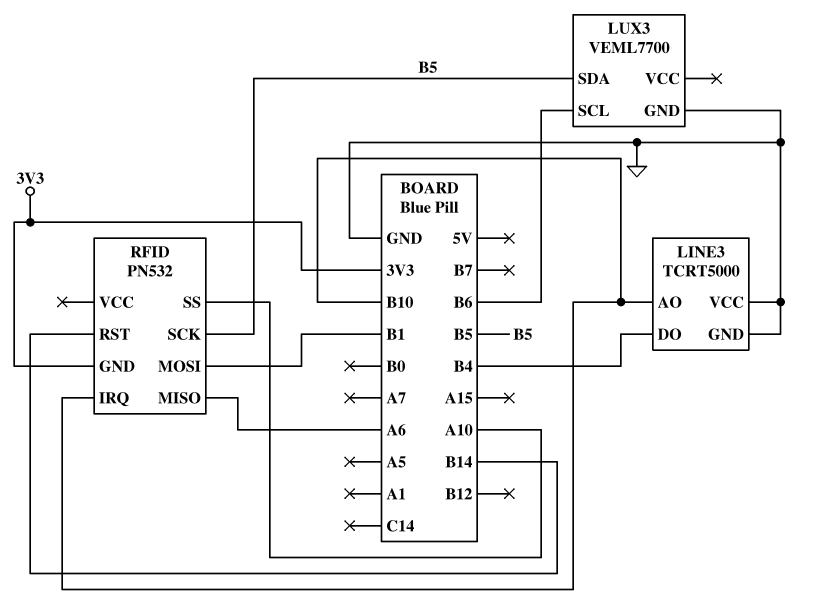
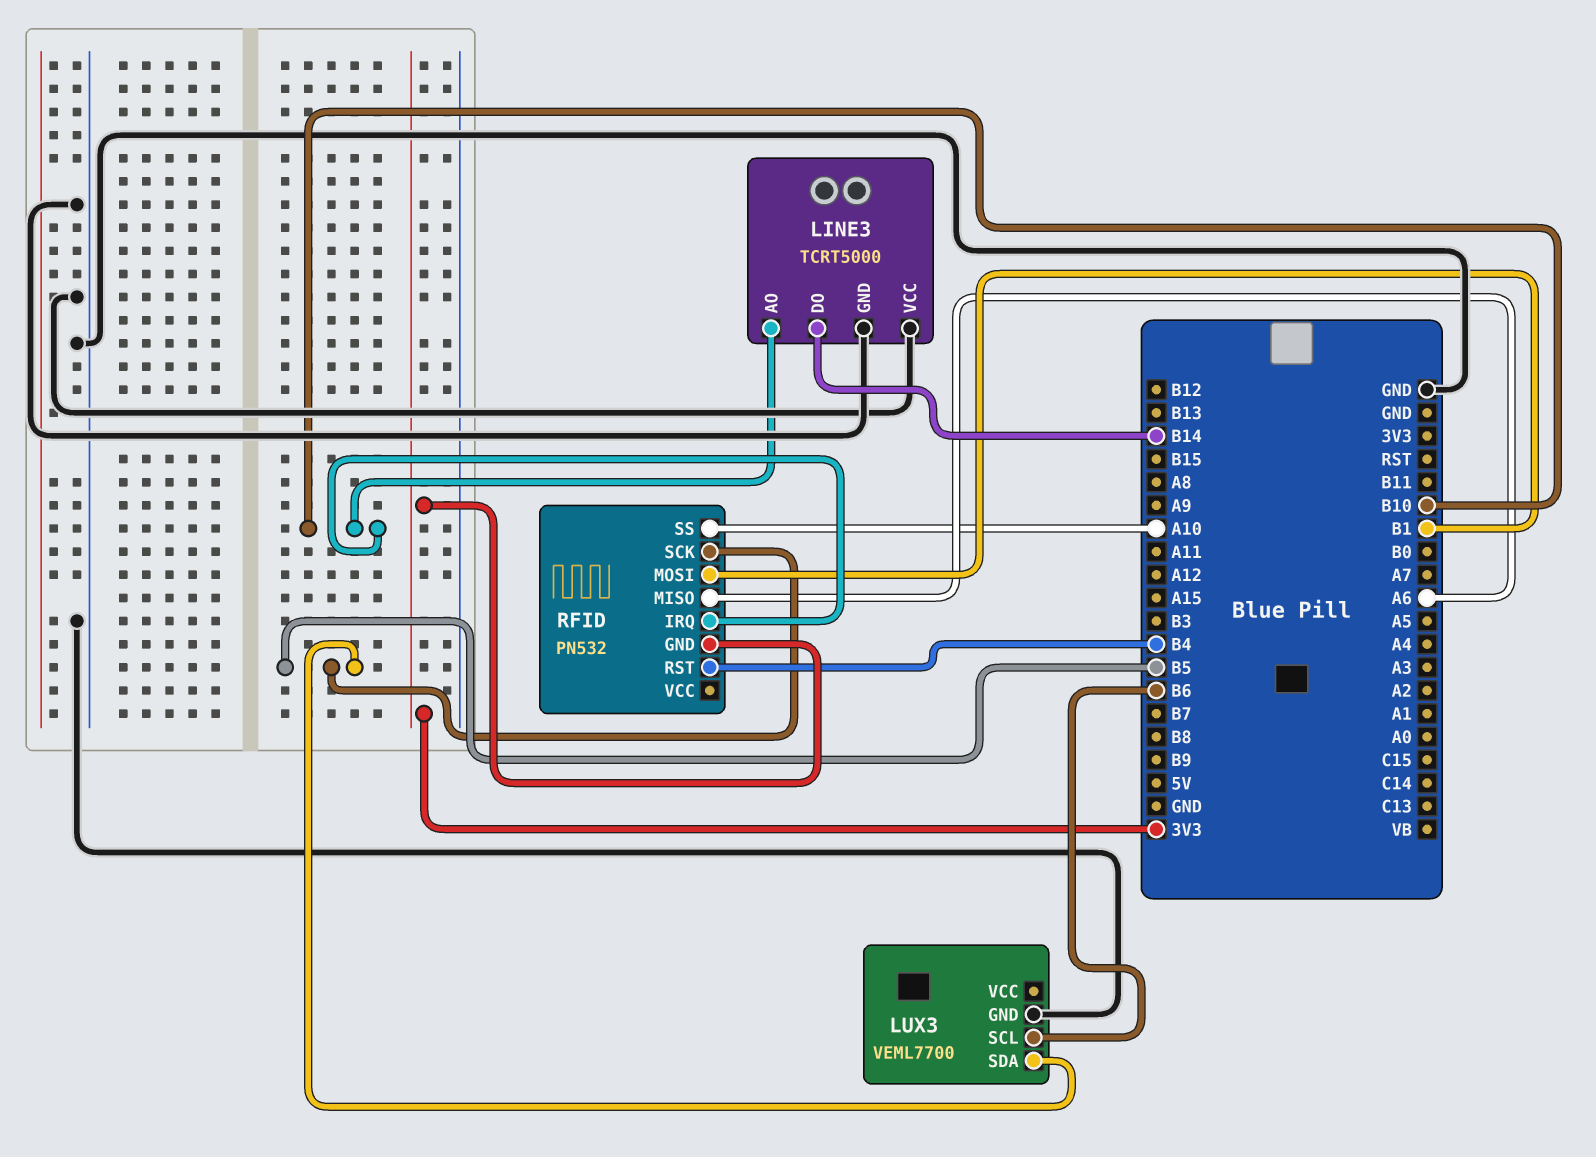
LINE3 pin DO: B4 -> B14
RFID pin RST: B14 -> B4

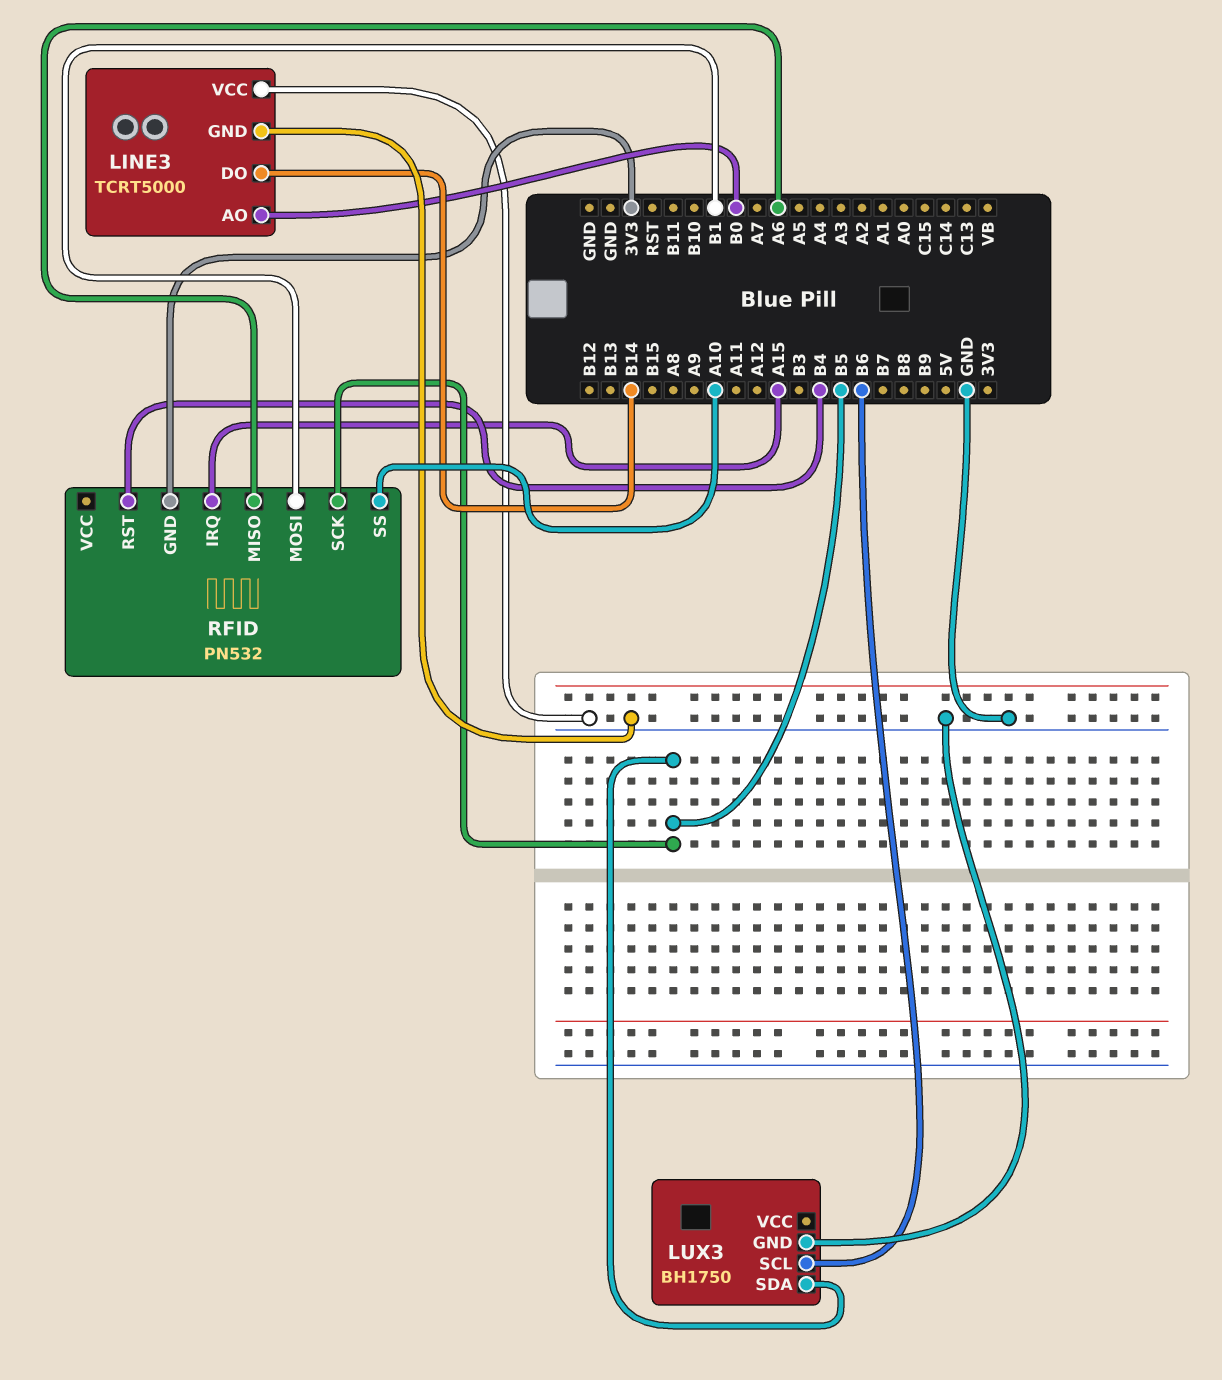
LINE3 pin AO: B10 -> B0
LUX3: VEML7700 -> BH1750
RFID pin IRQ: B10 -> A15

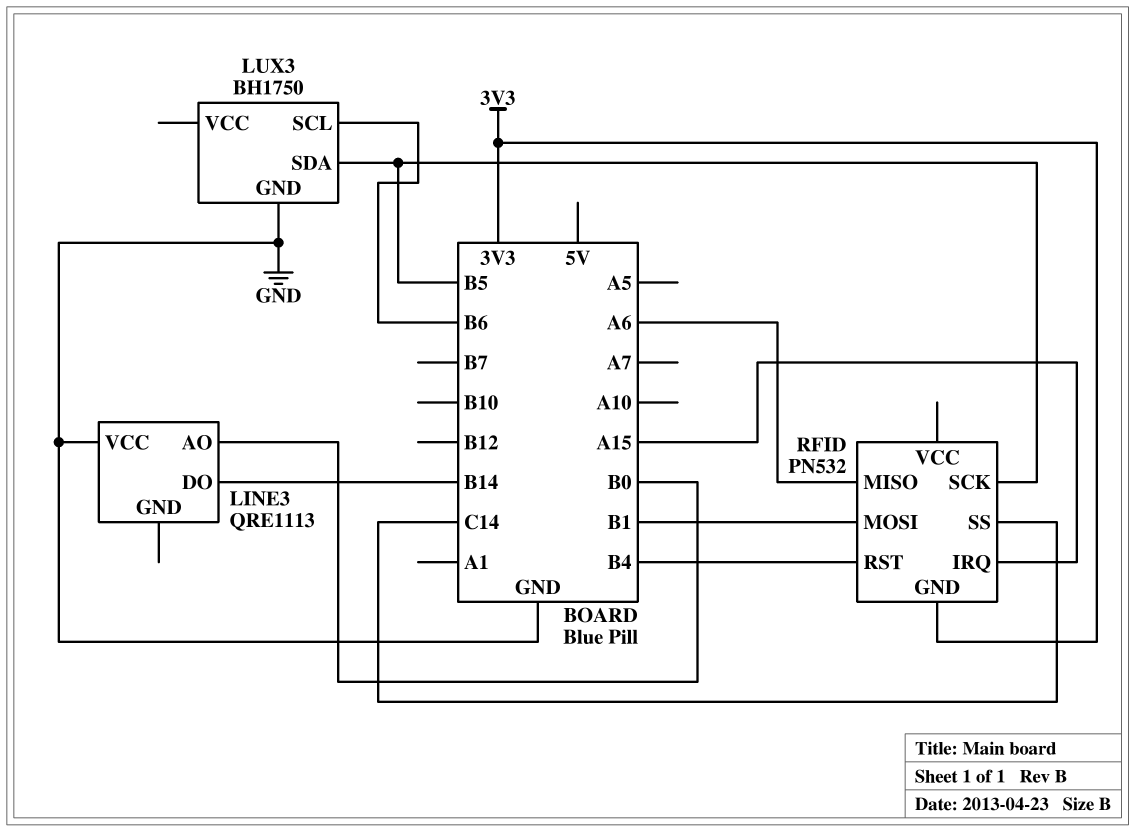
LINE3: TCRT5000 -> QRE1113
LINE3 pin GND: GND -> none
RFID pin SS: A10 -> C14

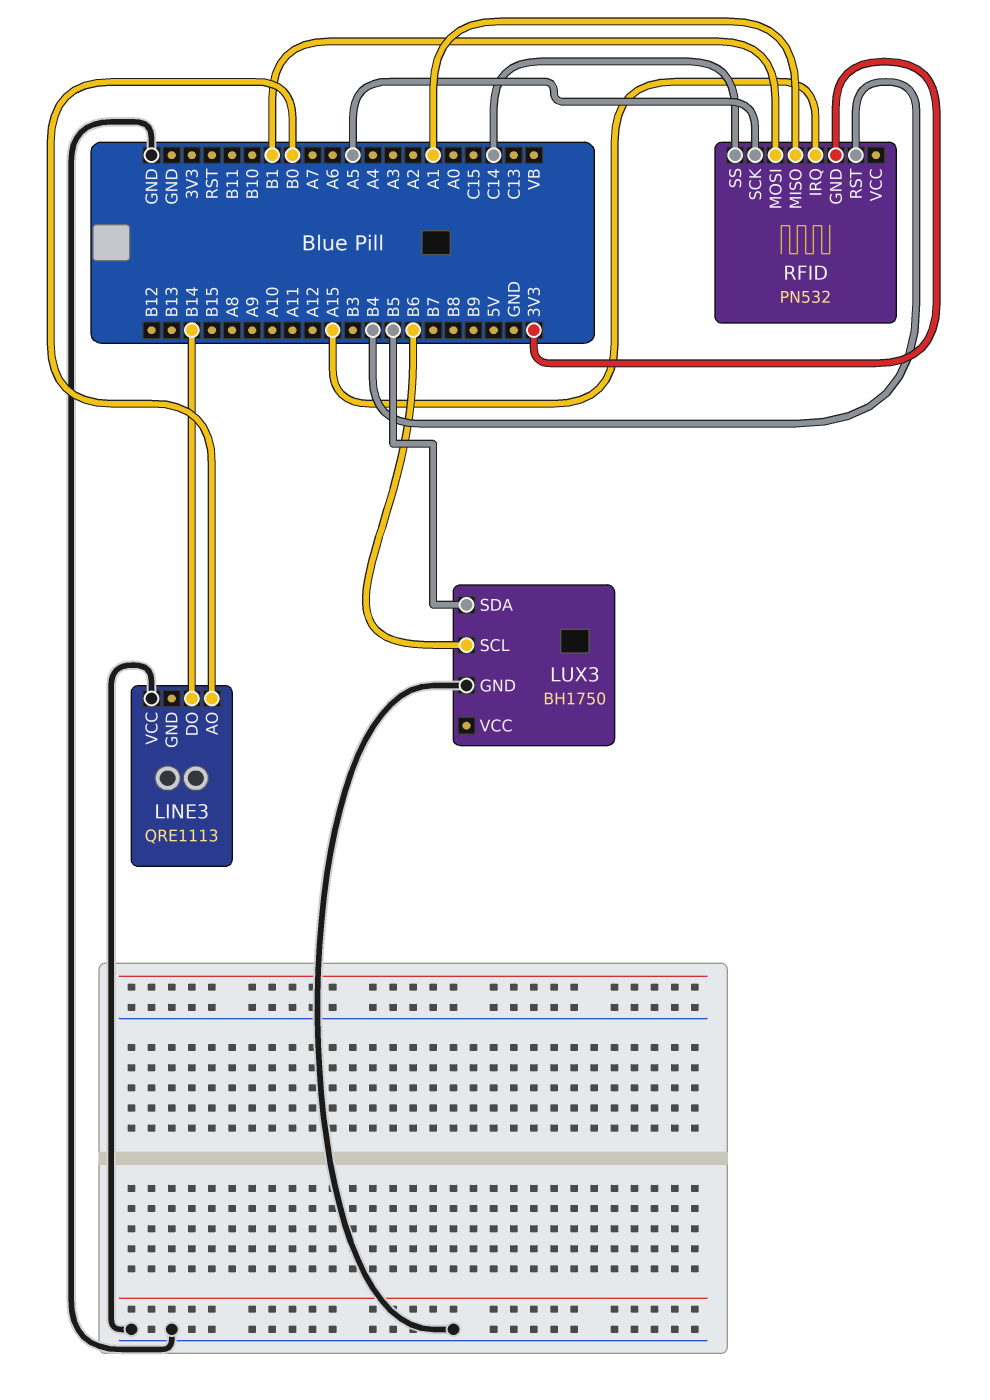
RFID pin MISO: A6 -> A1
RFID pin SCK: B5 -> A5

